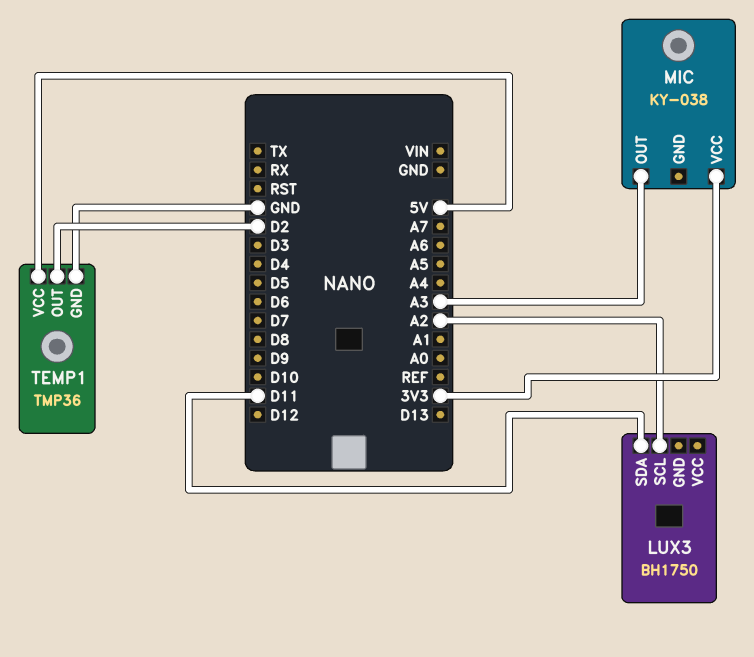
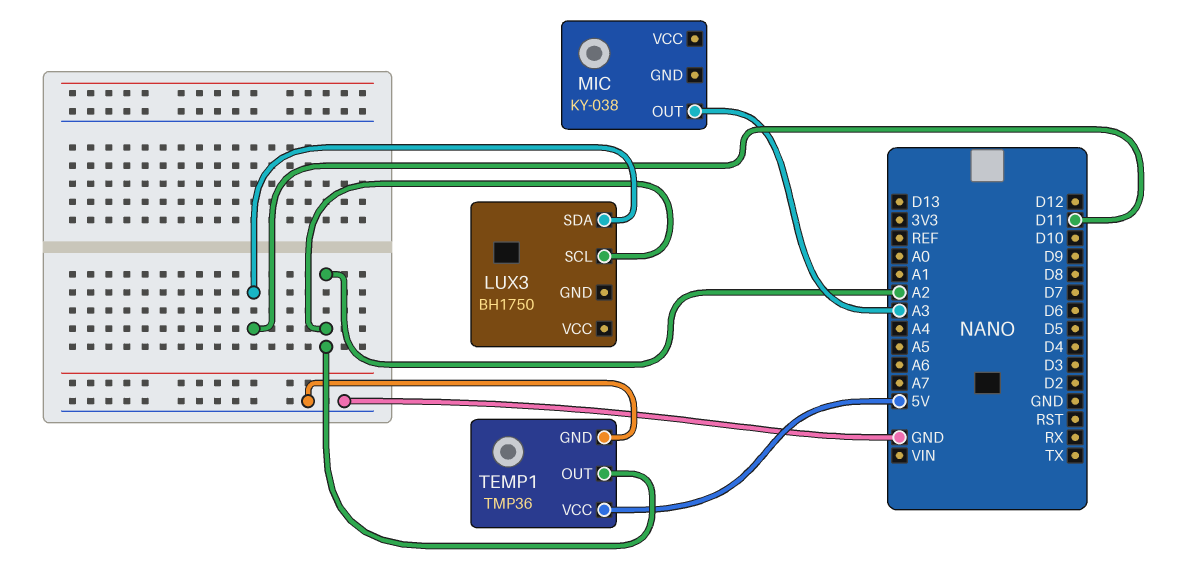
MIC pin VCC: 3V3 -> none
TEMP1 pin OUT: D2 -> A2

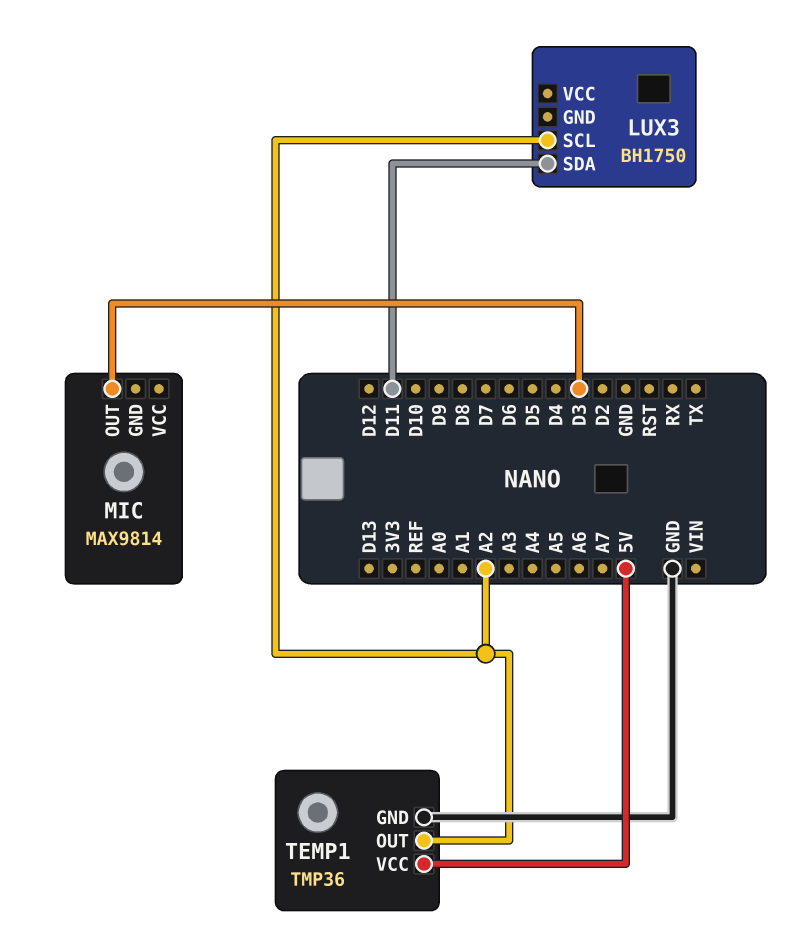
MIC: KY-038 -> MAX9814
MIC pin OUT: A3 -> D3

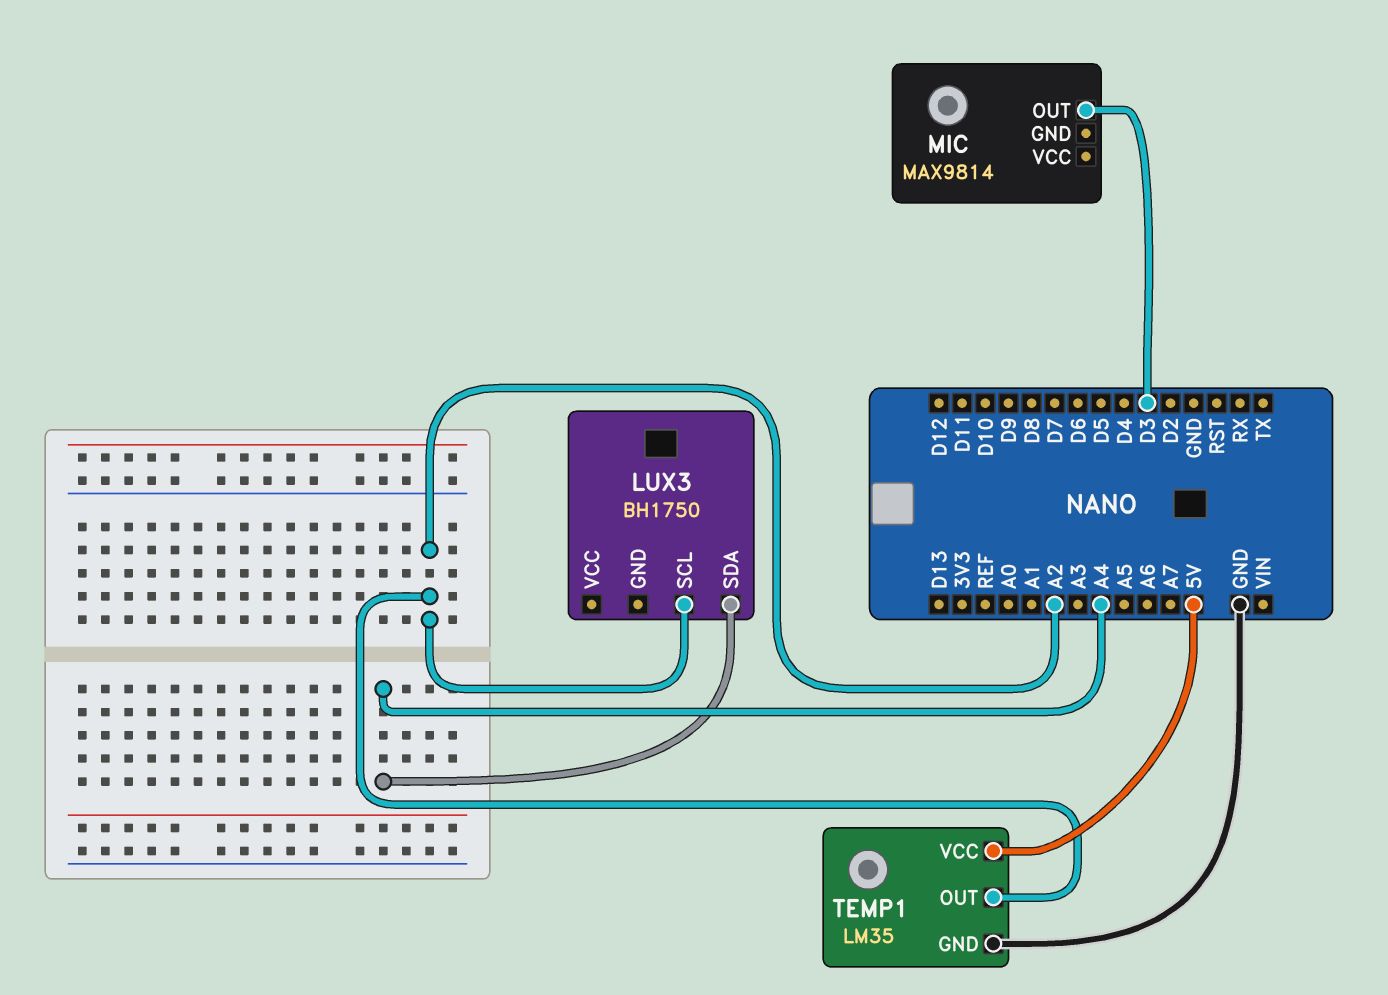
LUX3 pin SDA: D11 -> A4
TEMP1: TMP36 -> LM35

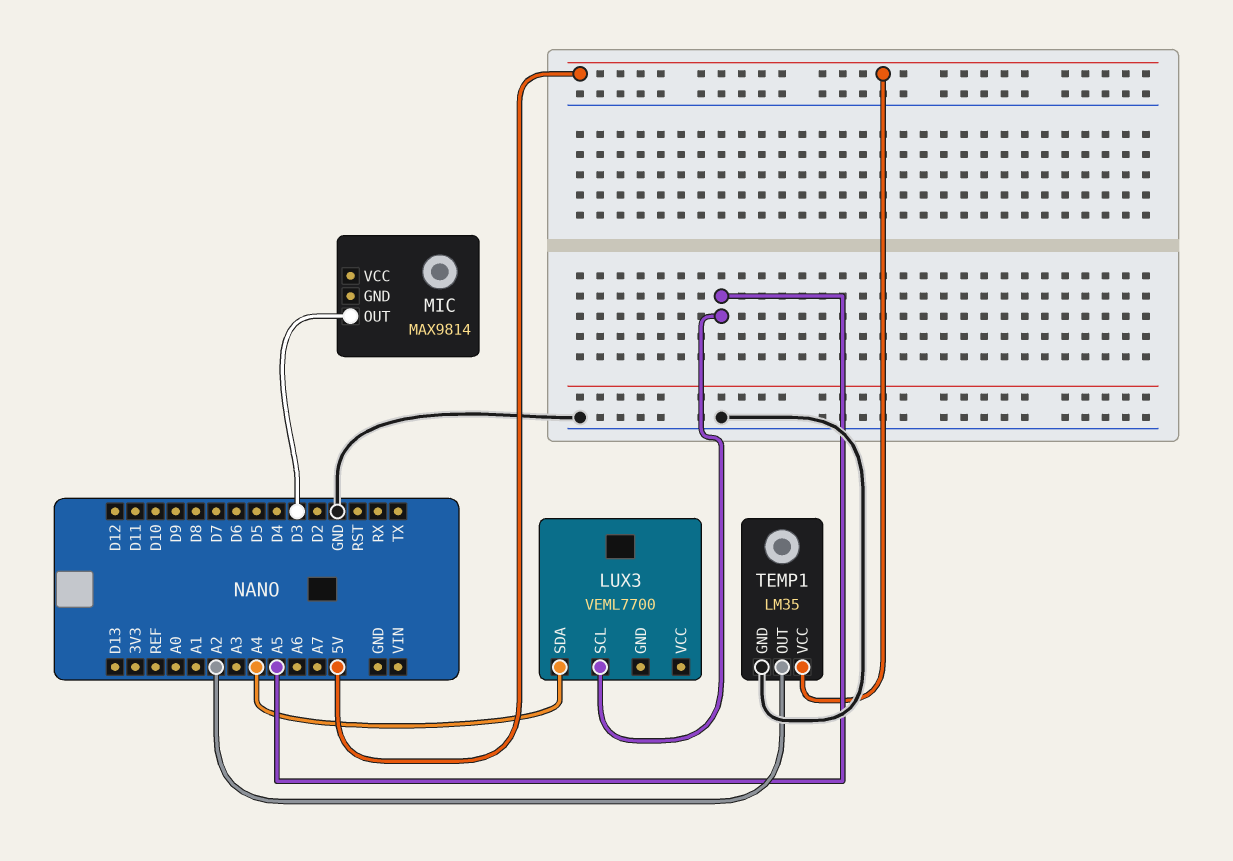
LUX3: BH1750 -> VEML7700
LUX3 pin SCL: A2 -> A5

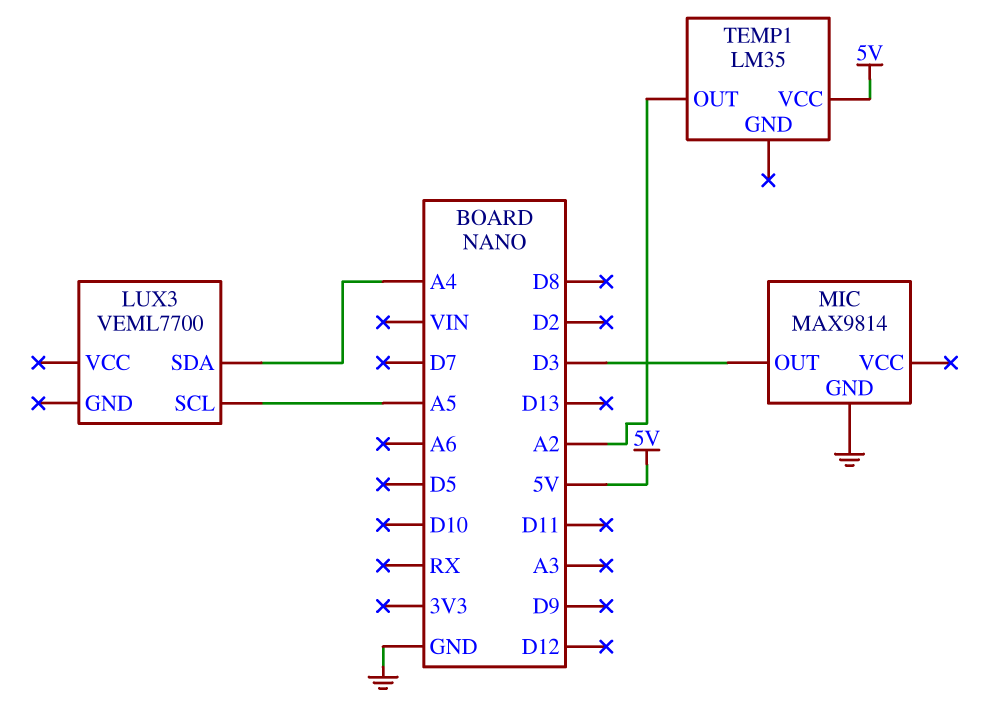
MIC pin GND: none -> GND
TEMP1 pin GND: GND -> none

